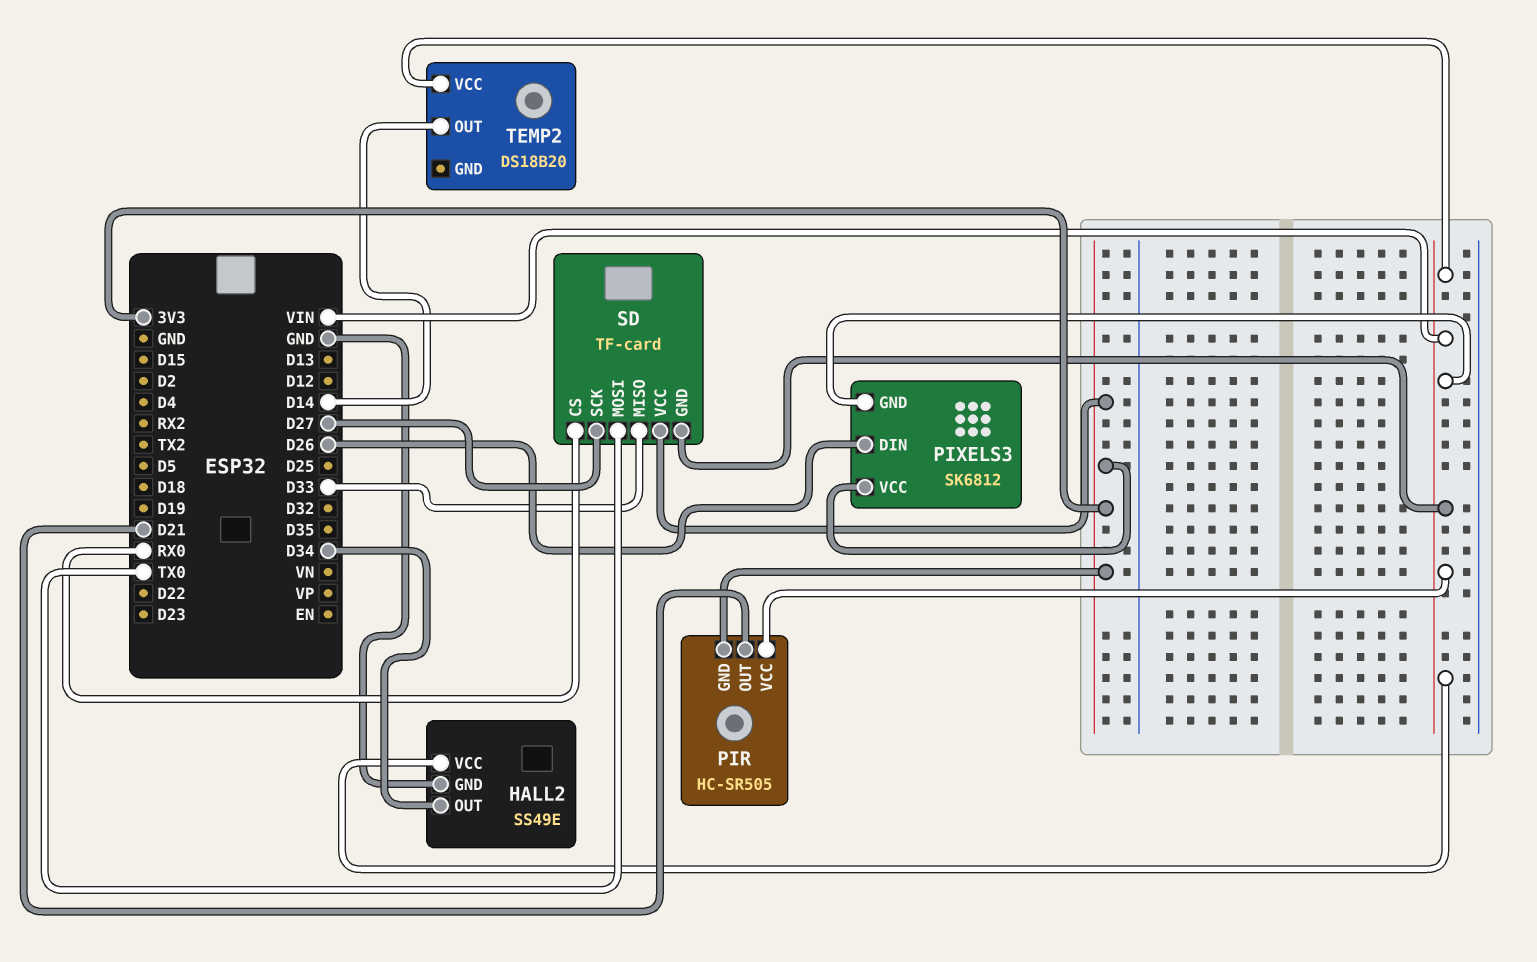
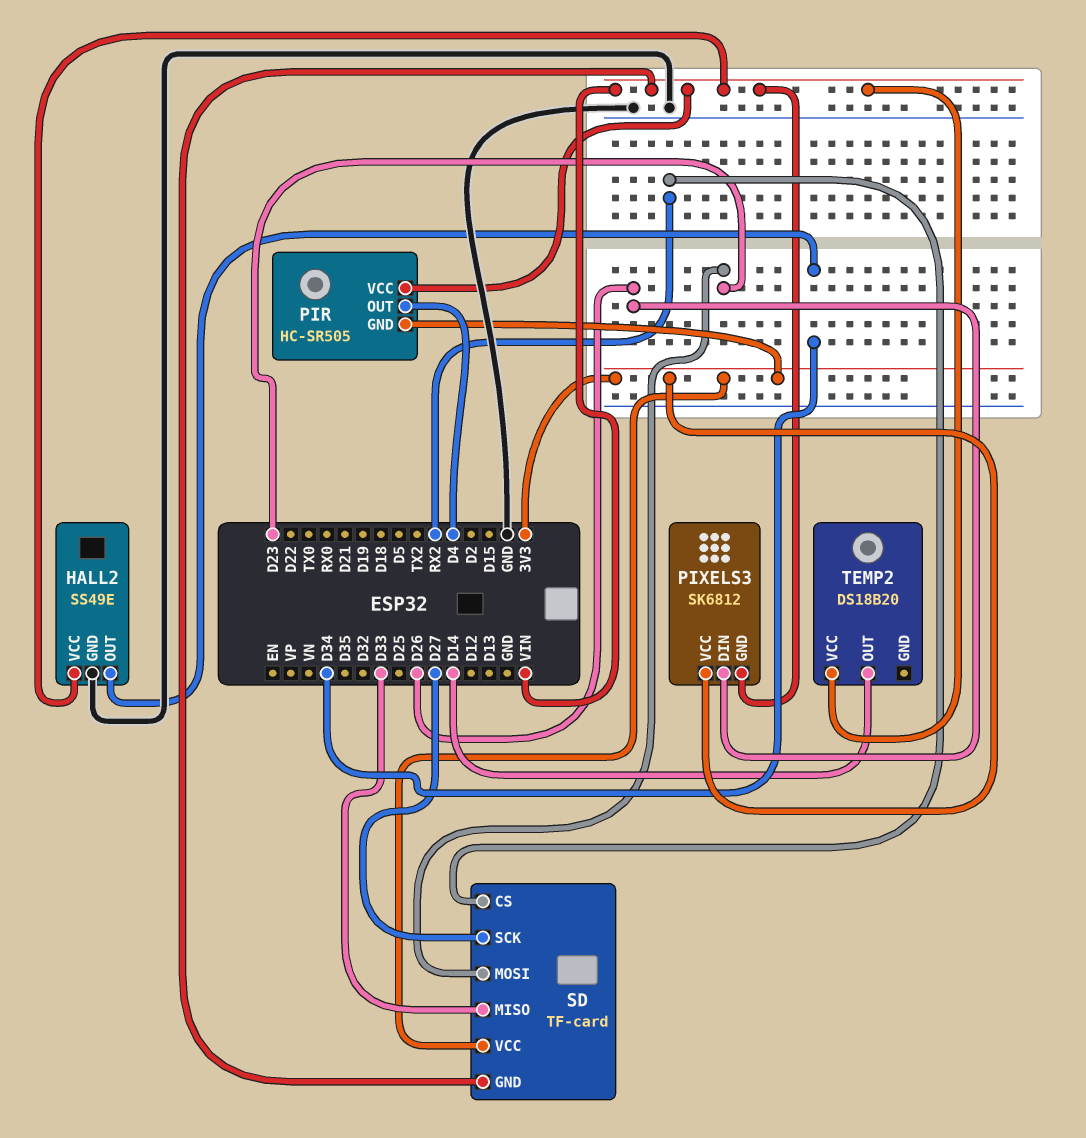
PIR pin OUT: D21 -> D4
SD pin CS: RX0 -> RX2
SD pin MOSI: TX0 -> D23

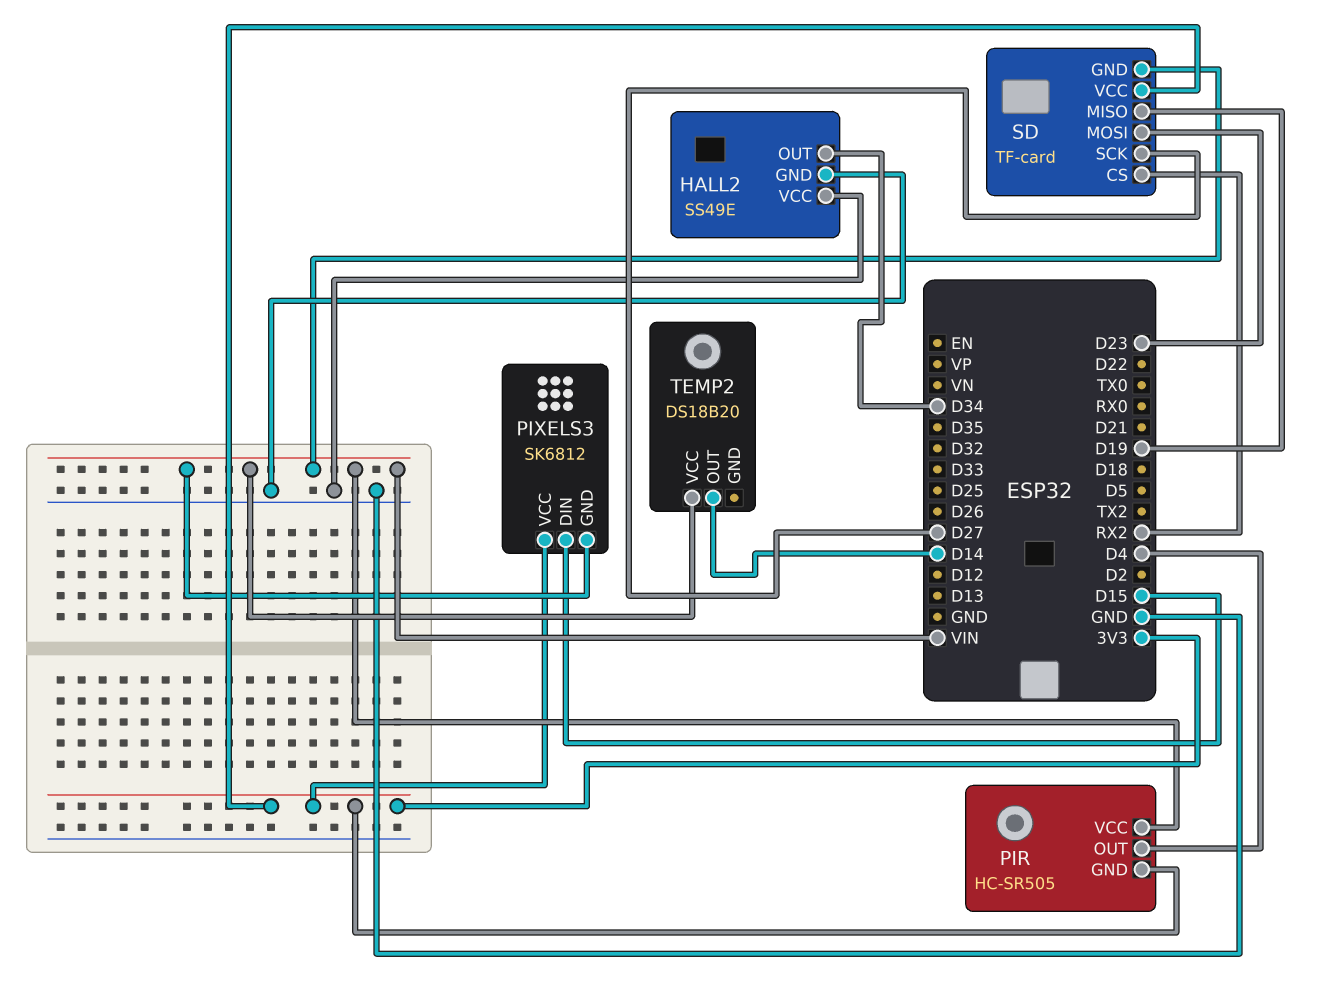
HALL2 pin VCC: VIN -> GND
PIXELS3 pin DIN: D26 -> D15
SD pin MISO: D33 -> D19

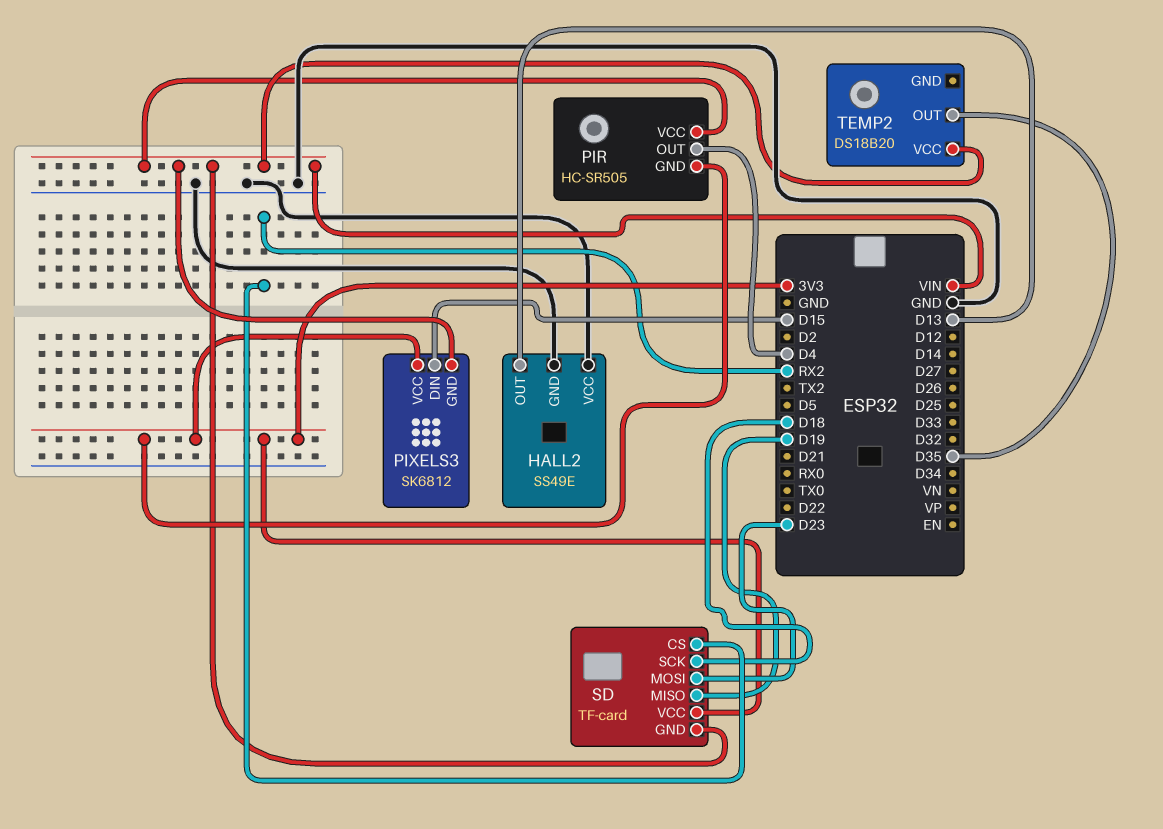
HALL2 pin OUT: D34 -> D13
SD pin SCK: D27 -> D18
TEMP2 pin OUT: D14 -> D35

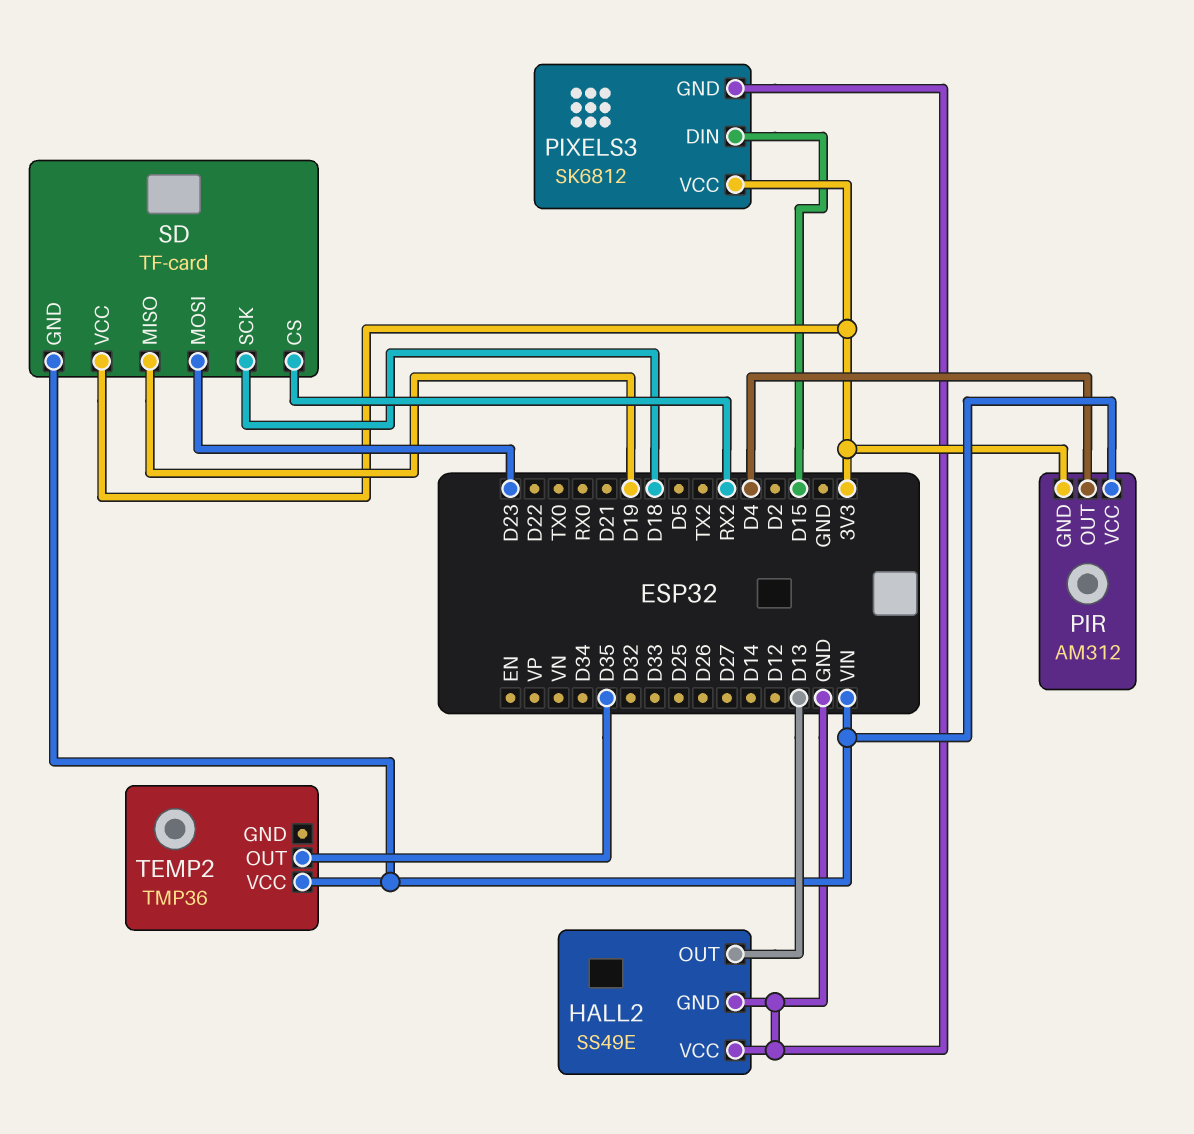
PIR: HC-SR505 -> AM312
PIXELS3 pin GND: VIN -> GND
TEMP2: DS18B20 -> TMP36

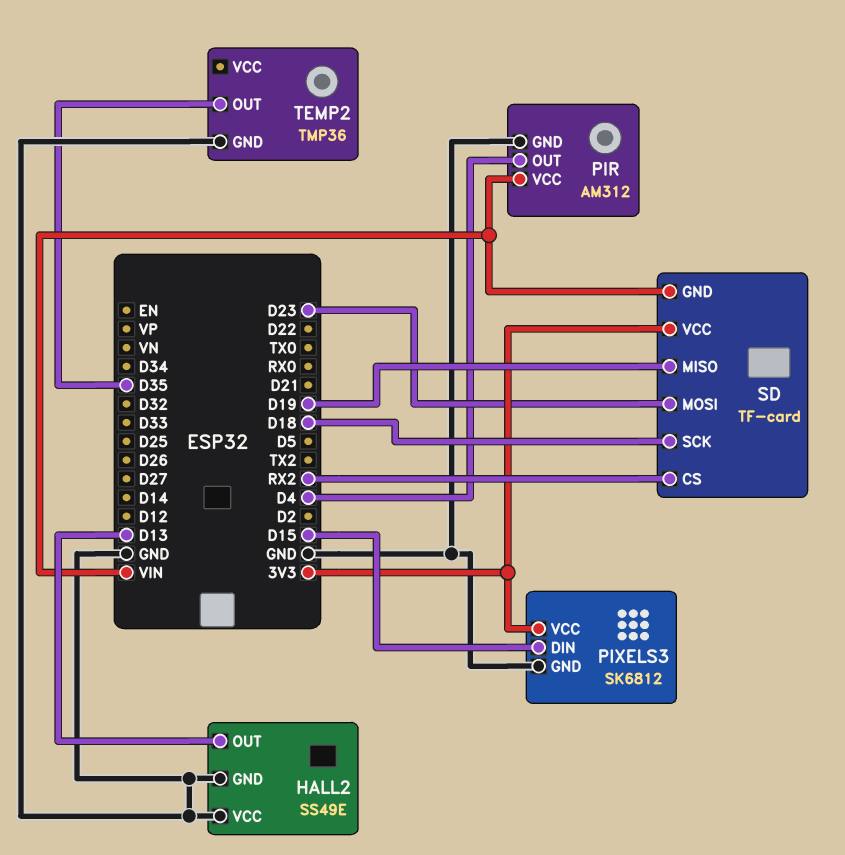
PIR pin GND: 3V3 -> GND
TEMP2 pin GND: none -> GND
TEMP2 pin VCC: VIN -> none

